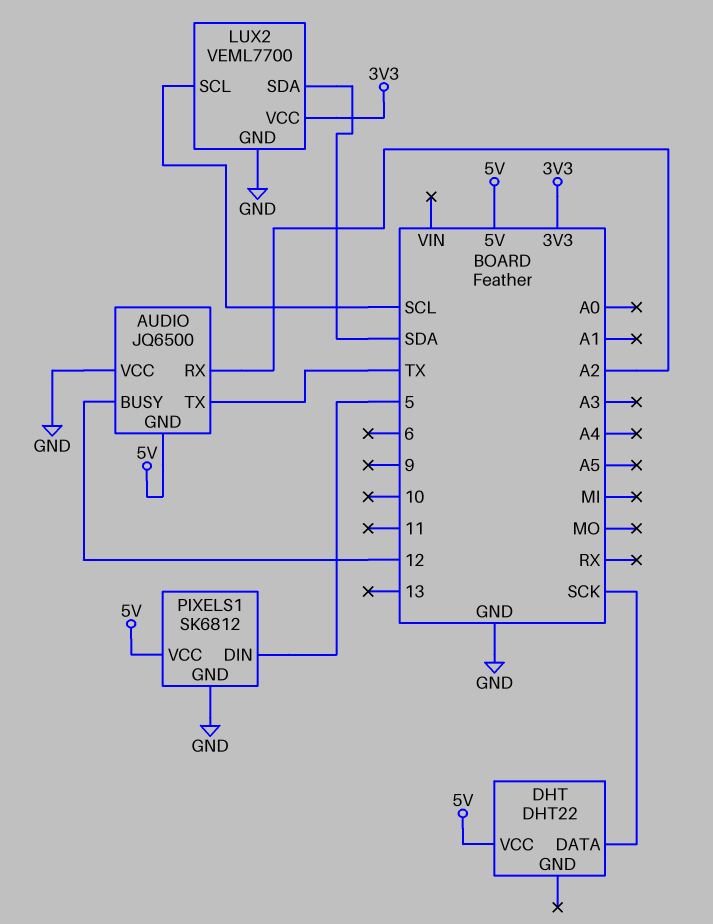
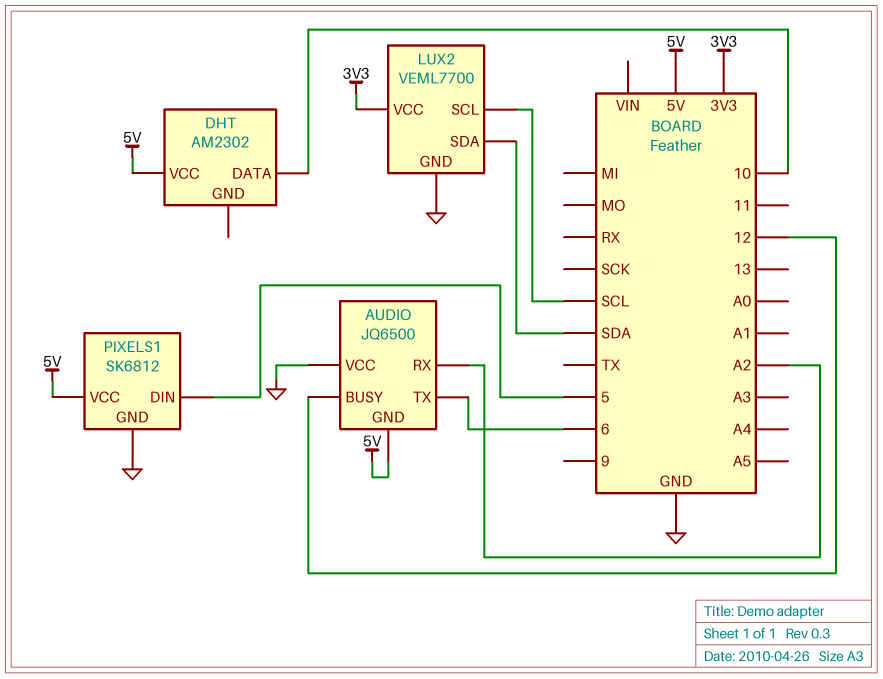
AUDIO pin TX: TX -> 6
DHT: DHT22 -> AM2302
DHT pin DATA: SCK -> 10

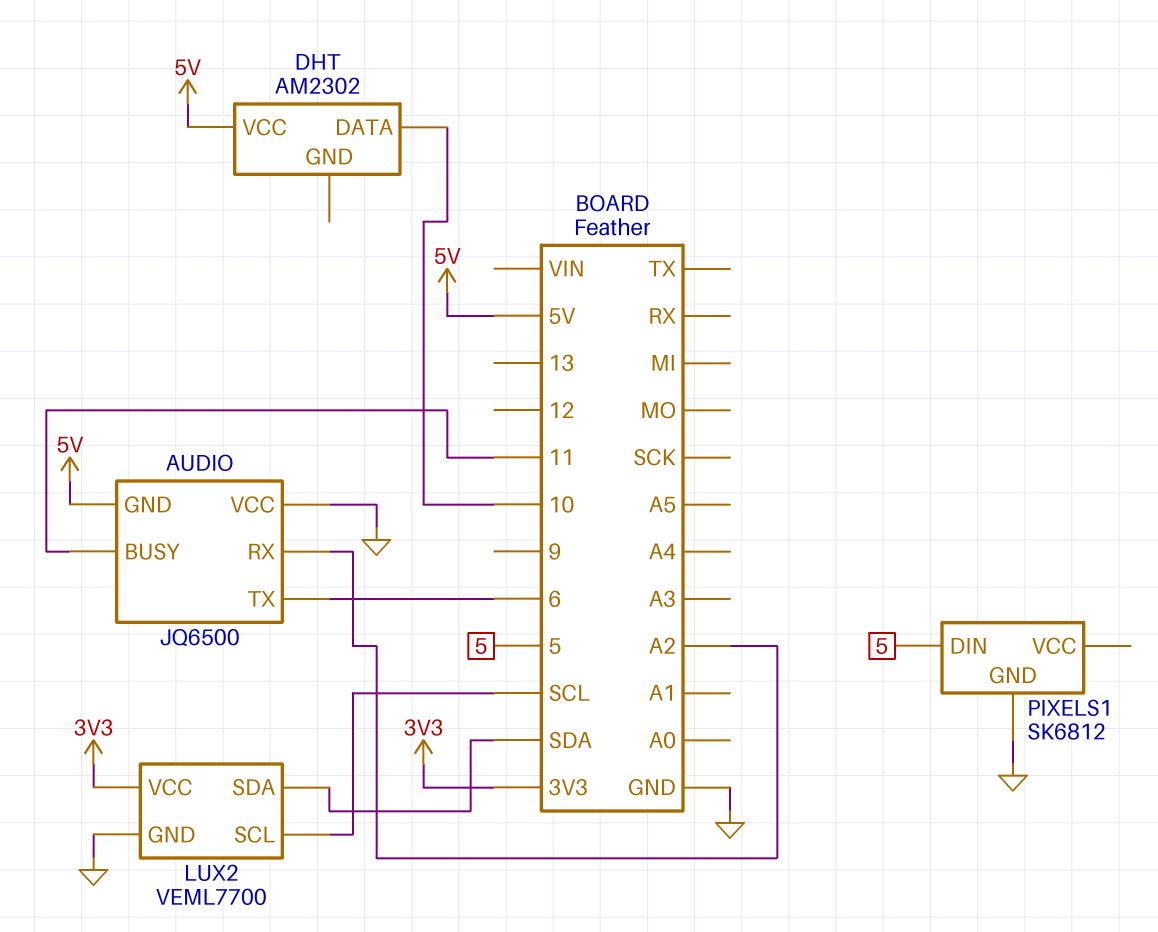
AUDIO pin BUSY: 12 -> 11
PIXELS1 pin VCC: 5V -> none

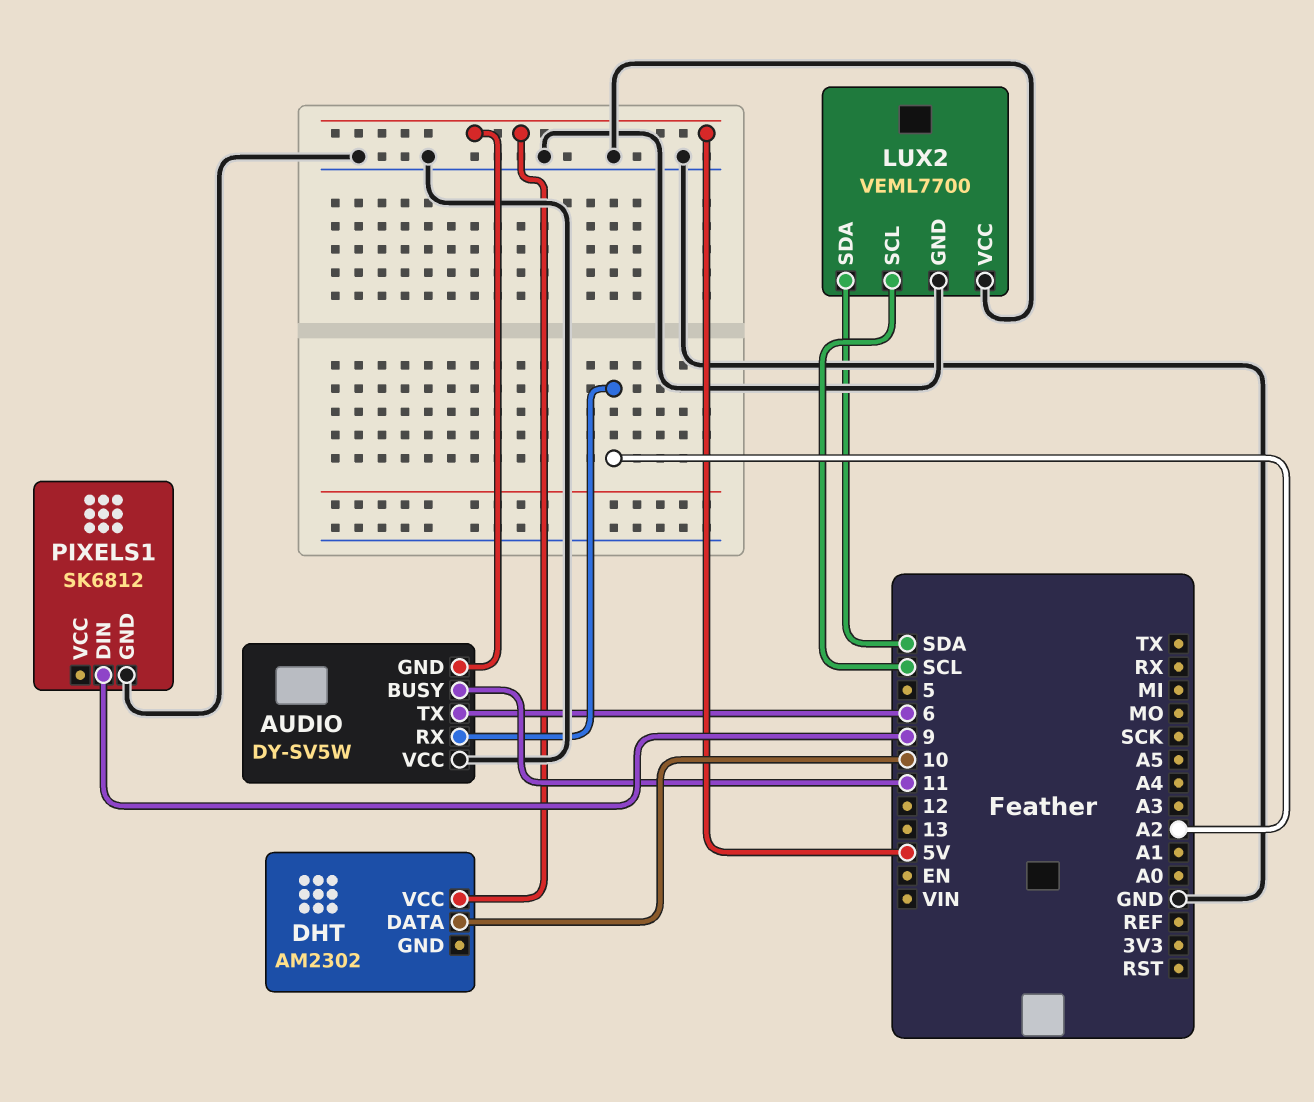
AUDIO: JQ6500 -> DY-SV5W
LUX2 pin VCC: 3V3 -> GND
PIXELS1 pin DIN: 5 -> 9

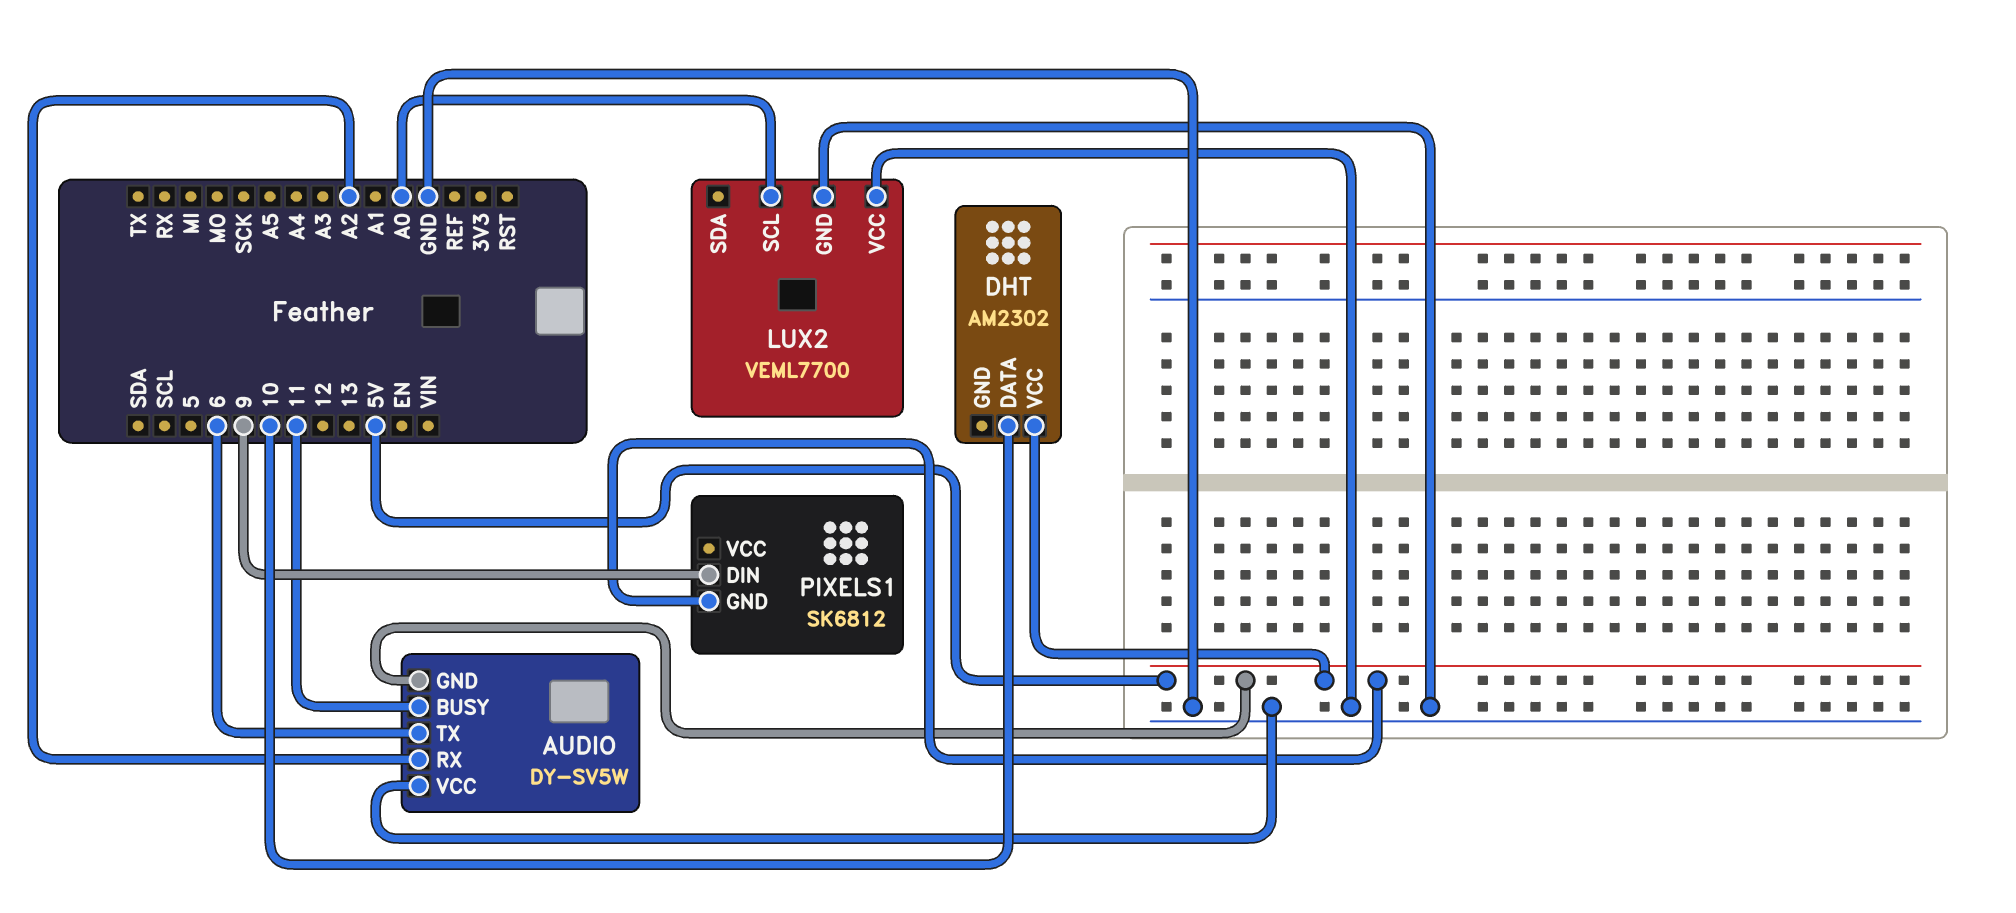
LUX2 pin SCL: SCL -> A0
LUX2 pin SDA: SDA -> none
PIXELS1 pin GND: GND -> 5V

